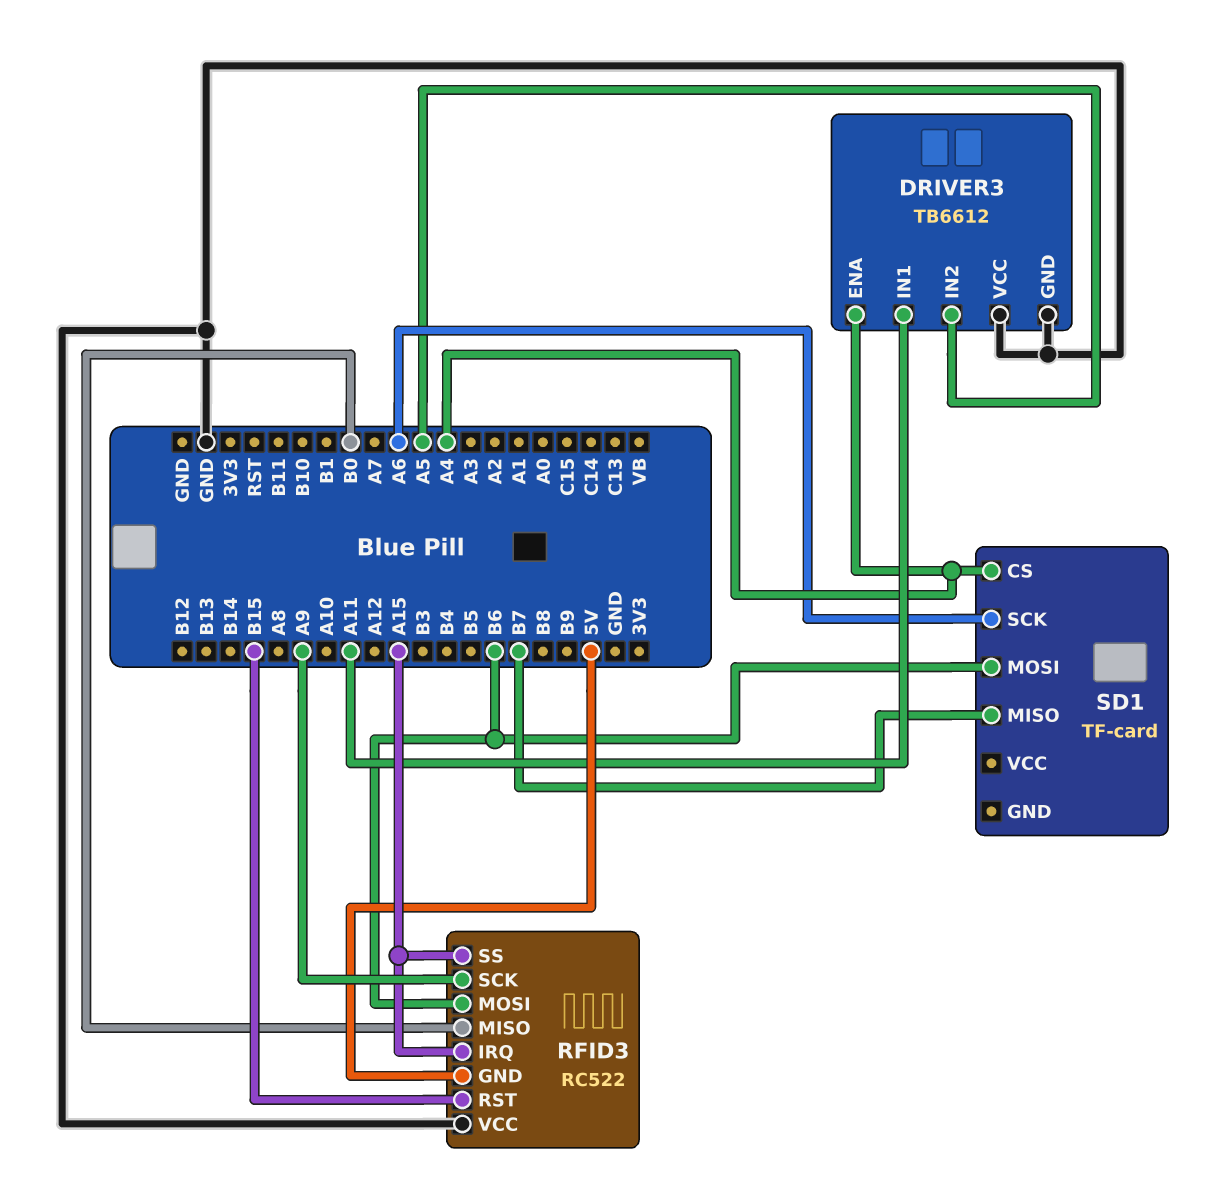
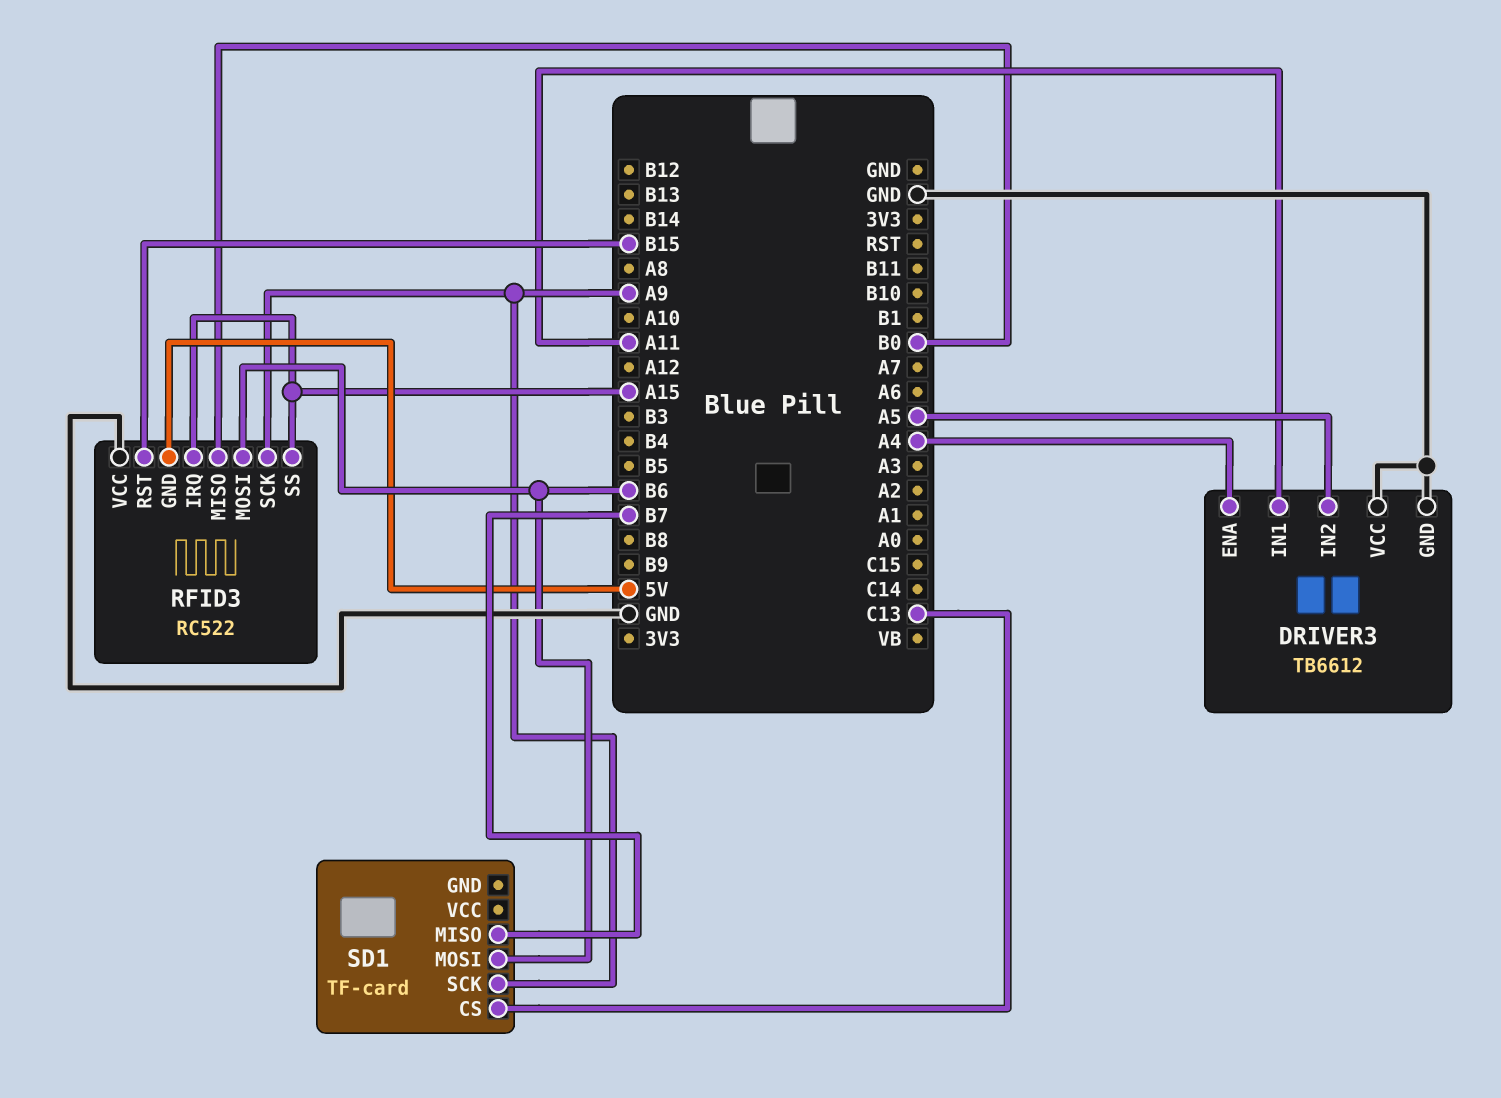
SD1 pin CS: A4 -> C13
SD1 pin SCK: A6 -> A9

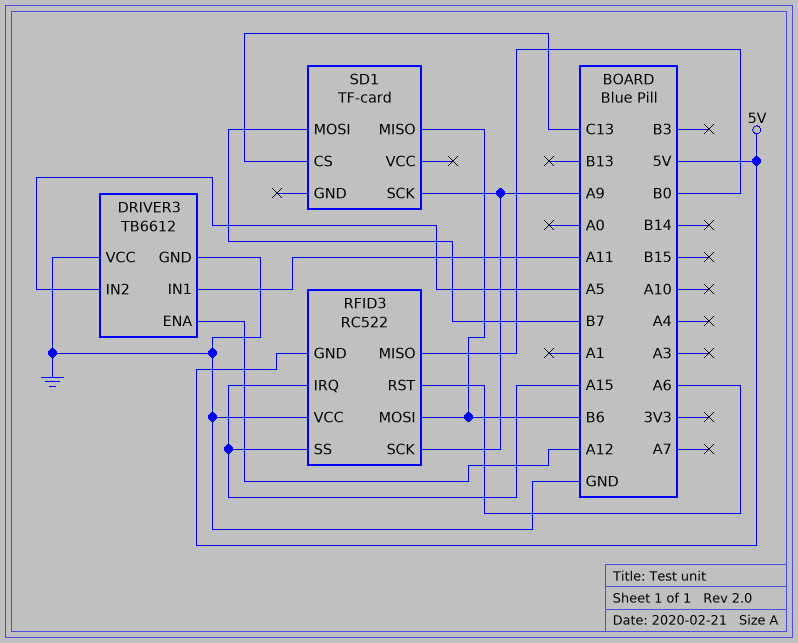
DRIVER3 pin ENA: A4 -> A12
RFID3 pin RST: B15 -> A6
SD1 pin MISO: B7 -> B6
SD1 pin MOSI: B6 -> B7

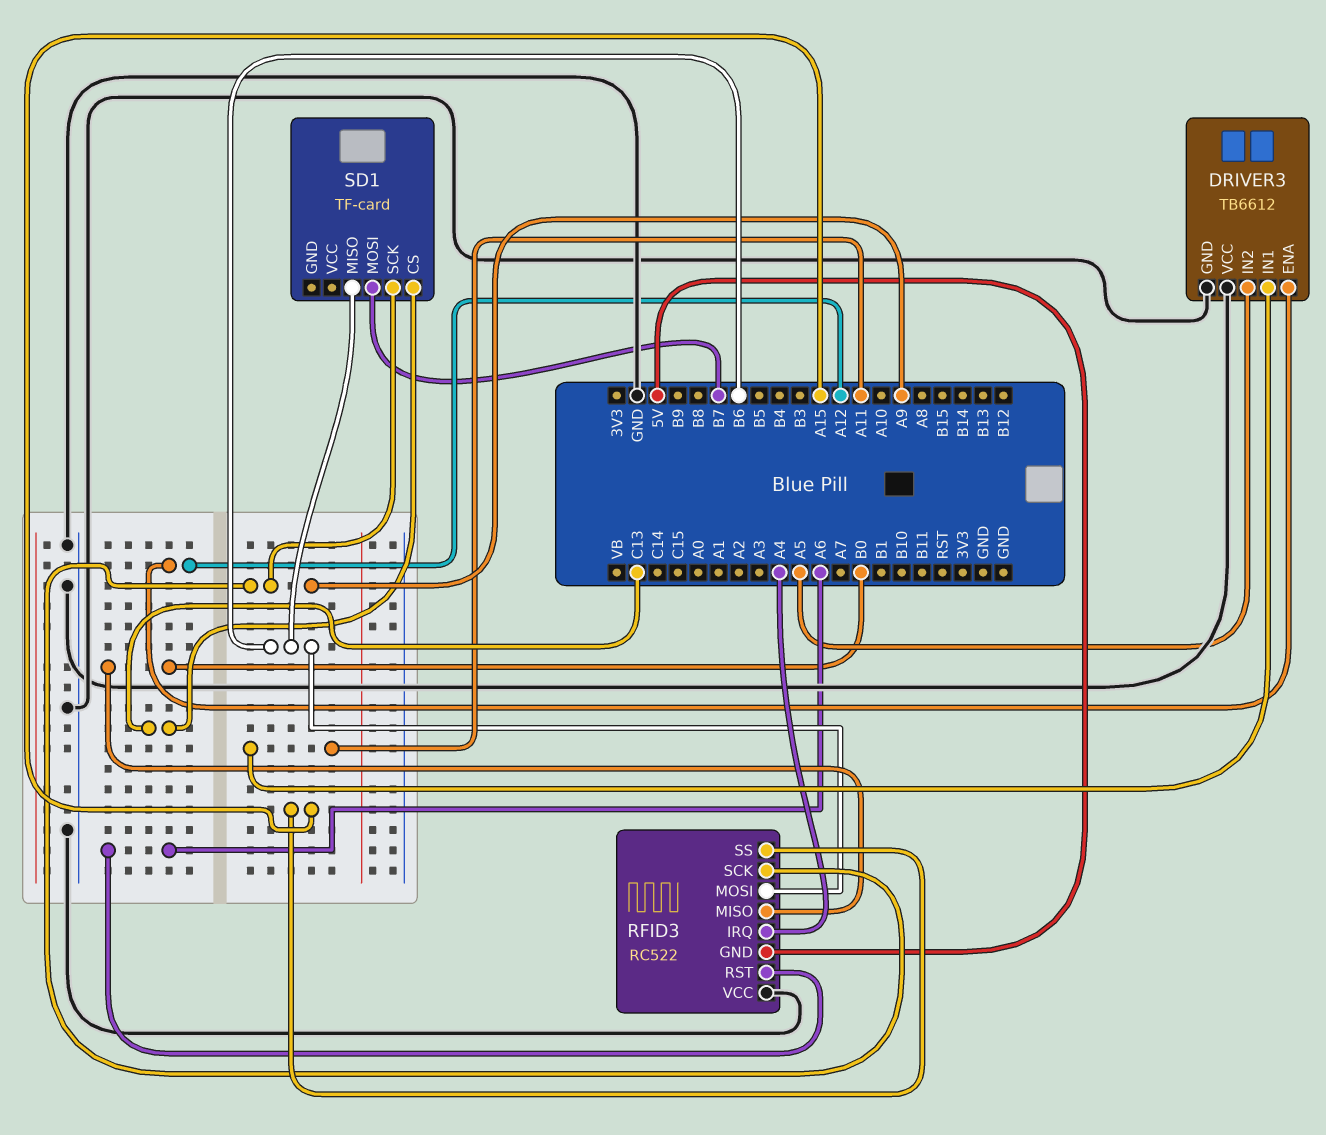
RFID3 pin IRQ: A15 -> A4

